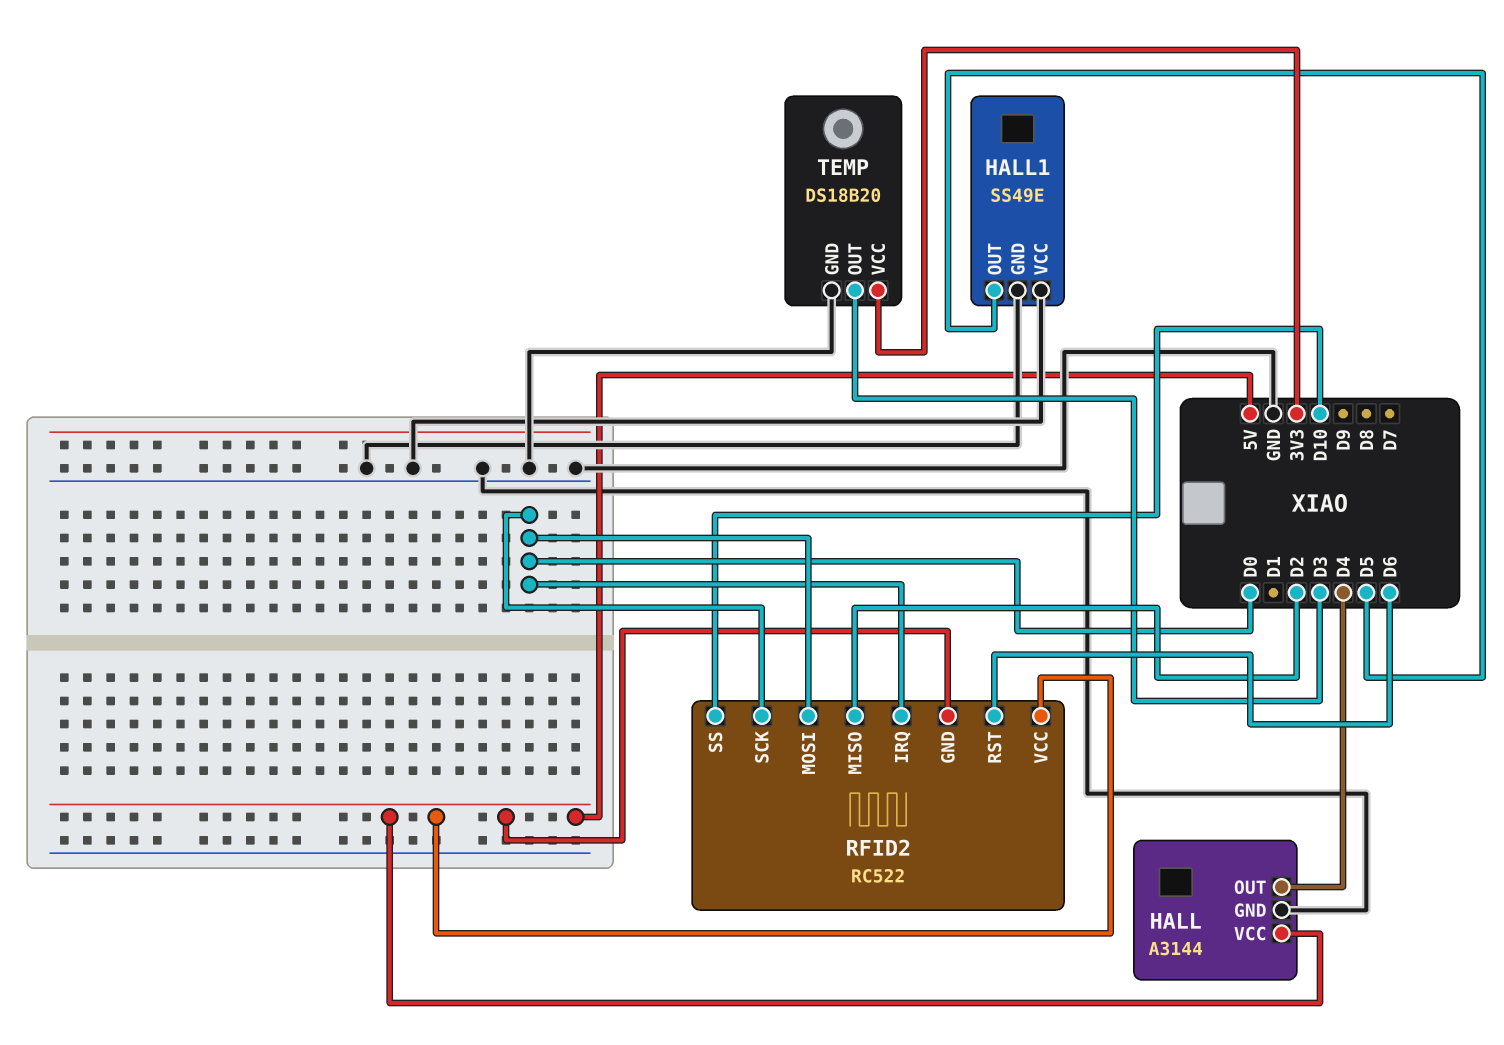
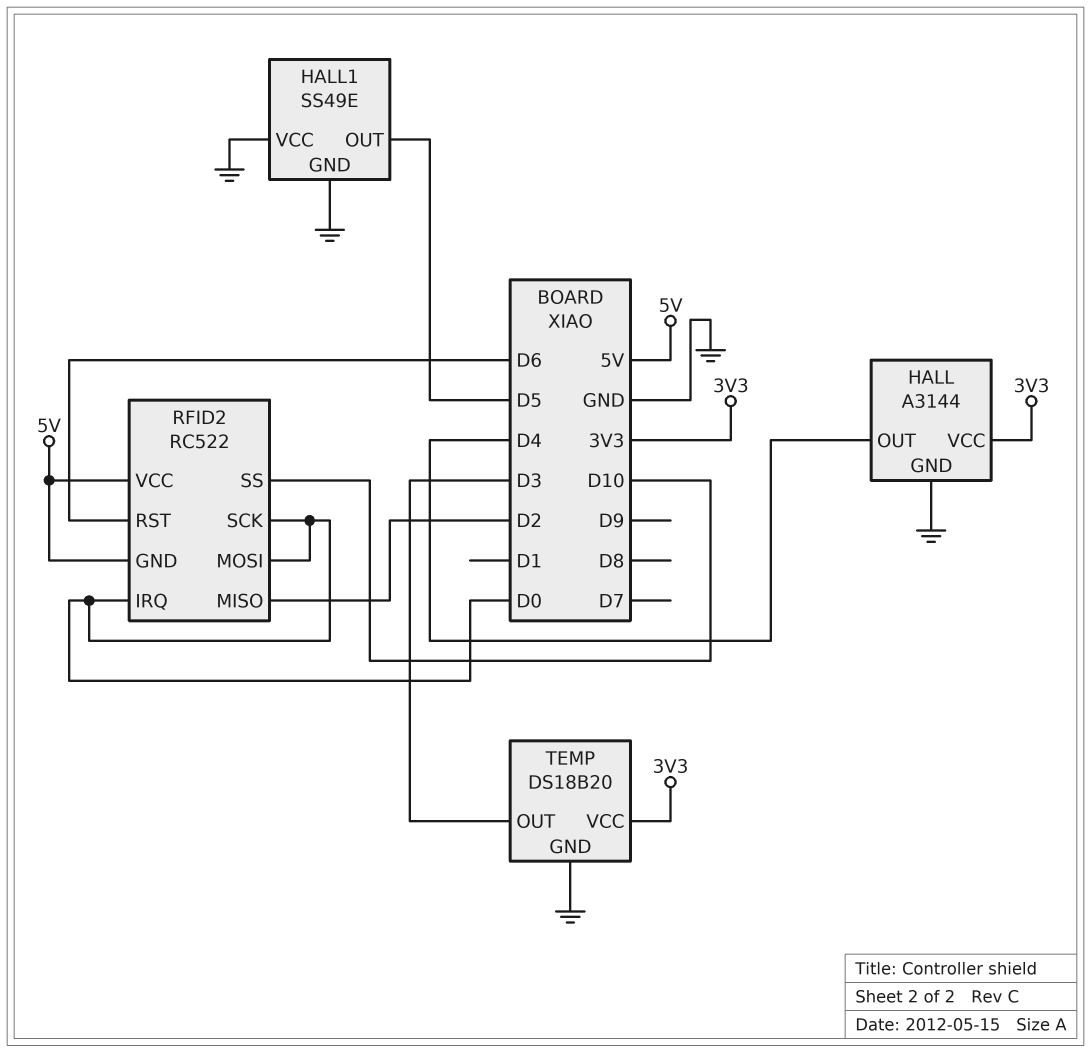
HALL pin VCC: 5V -> 3V3

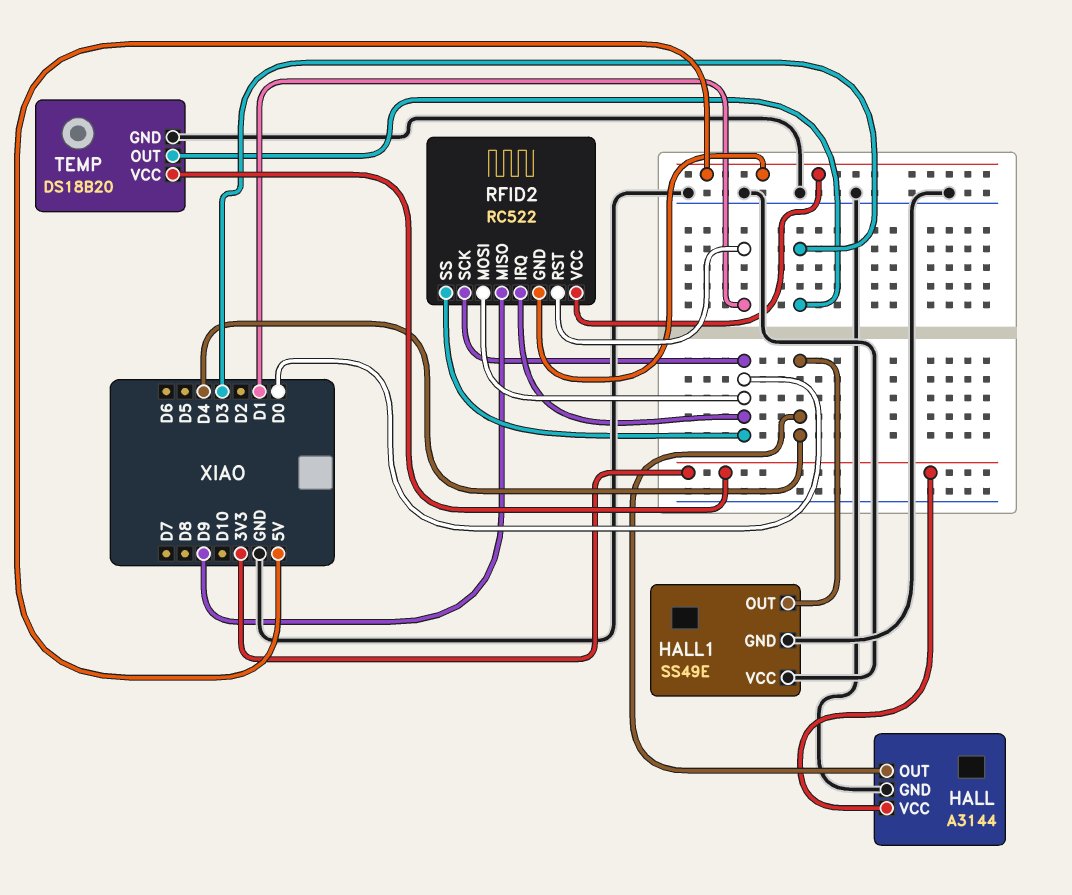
HALL1 pin OUT: D5 -> D4
RFID2 pin MISO: D2 -> D9
RFID2 pin RST: D6 -> D1
RFID2 pin SS: D10 -> D0

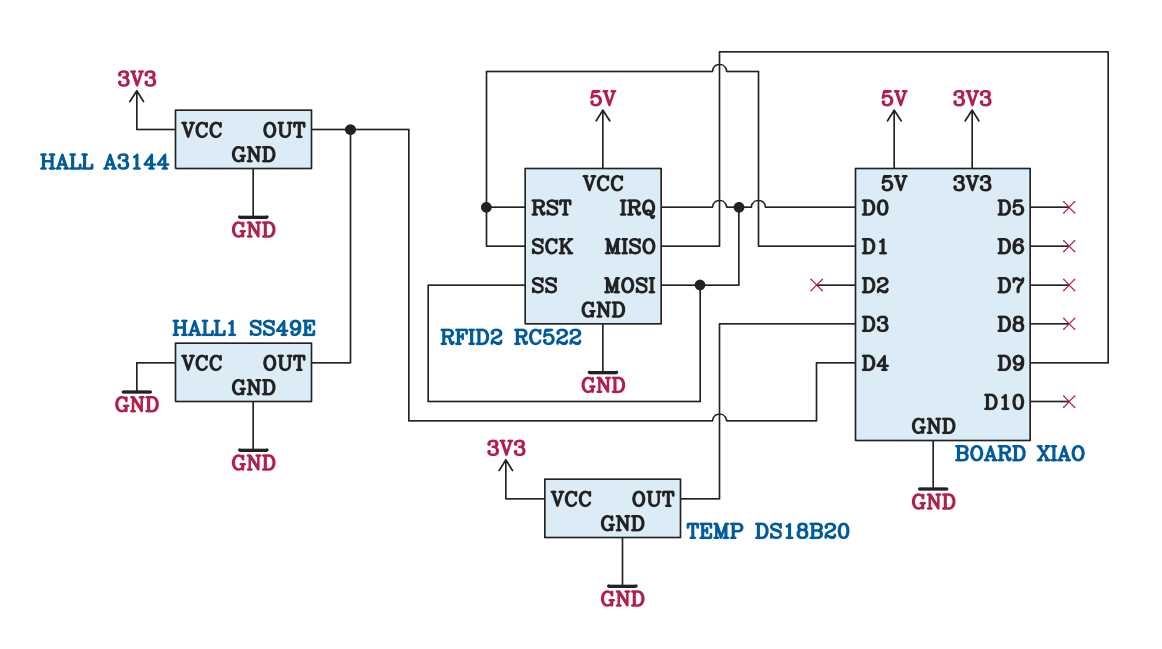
RFID2 pin GND: 5V -> GND
RFID2 pin SCK: D0 -> D1

